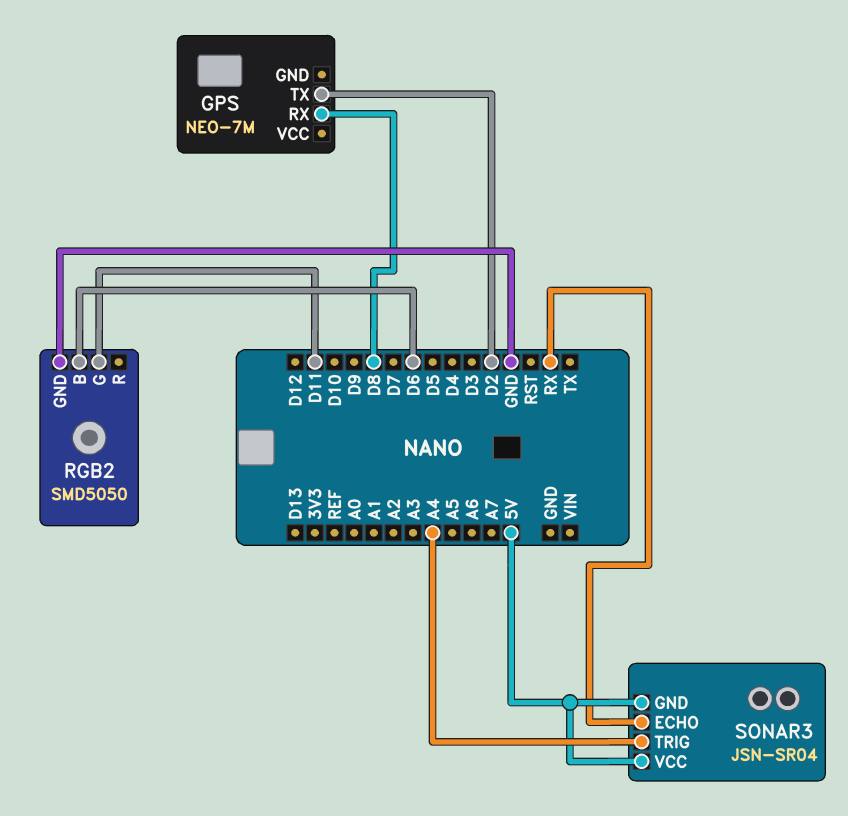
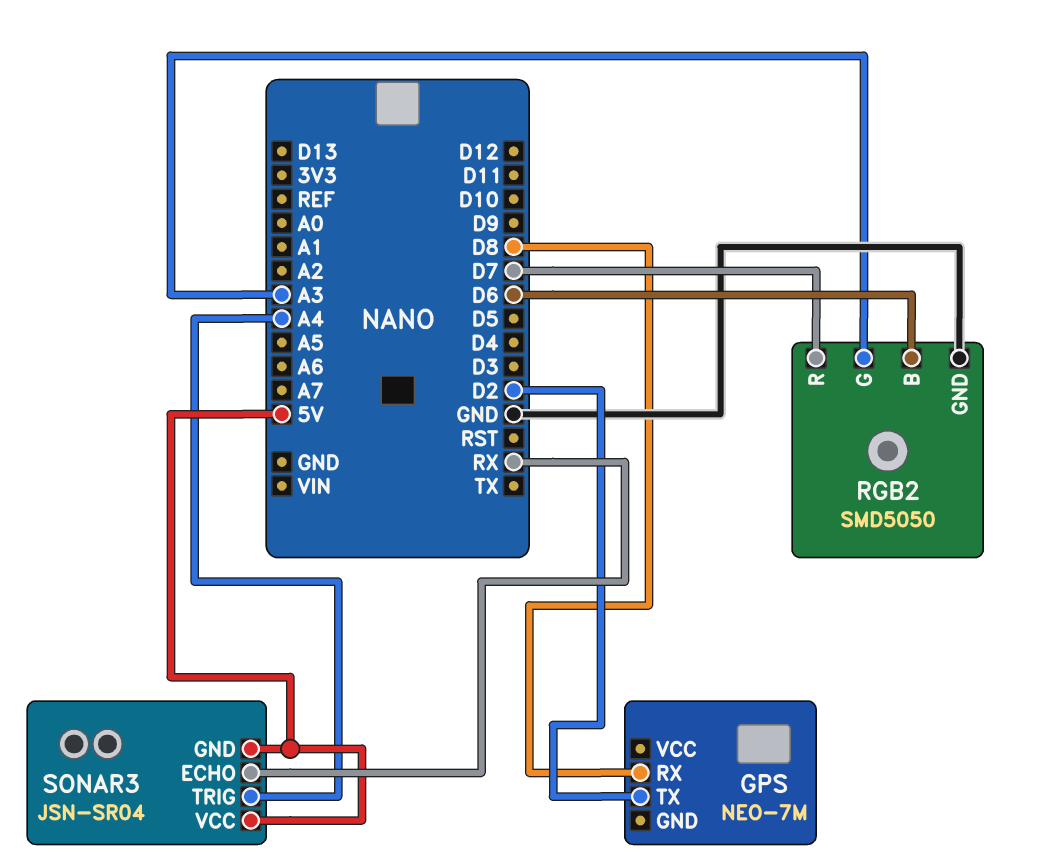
RGB2 pin G: D11 -> A3
RGB2 pin R: none -> D7

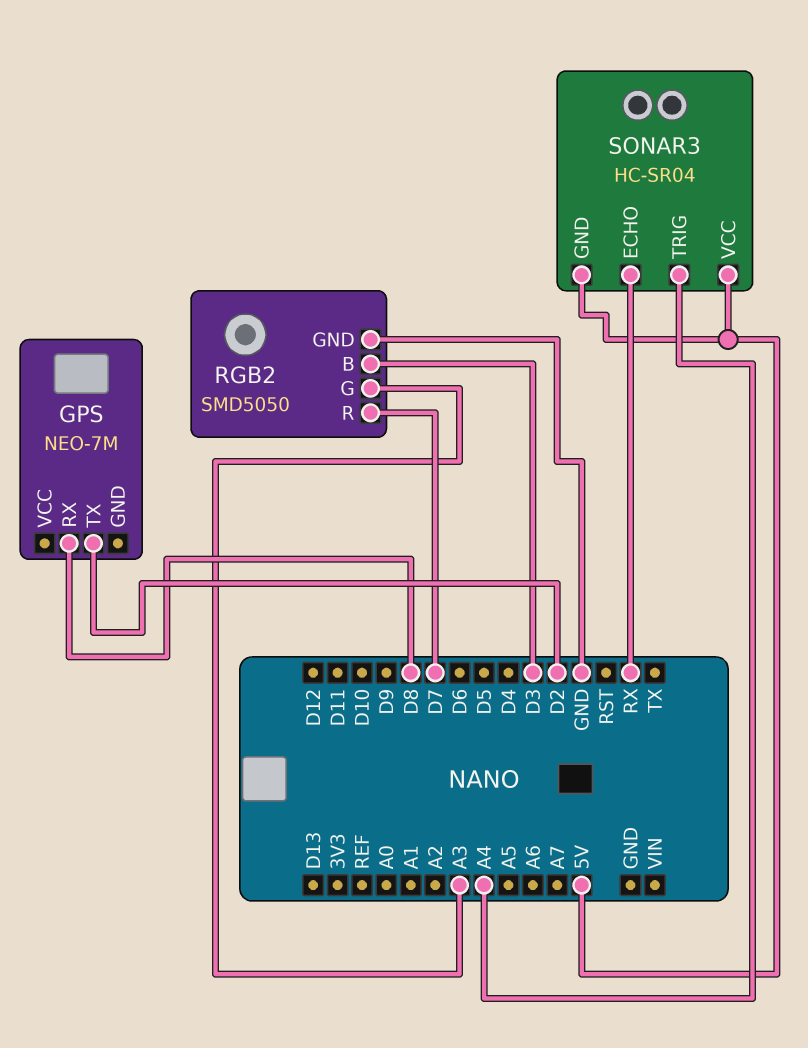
RGB2 pin B: D6 -> D3
SONAR3: JSN-SR04 -> HC-SR04

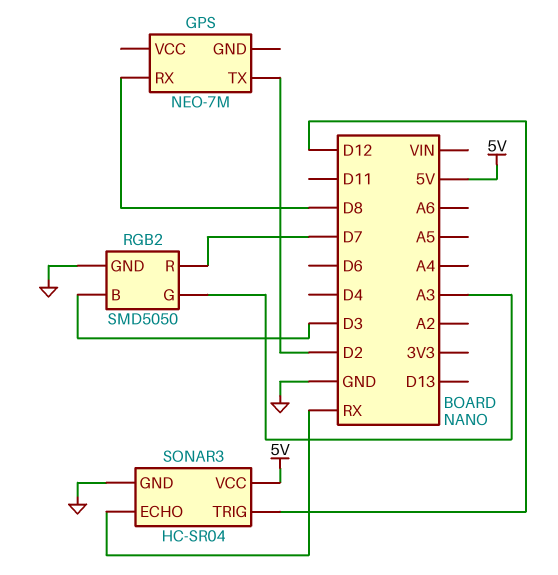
SONAR3 pin GND: 5V -> GND
SONAR3 pin TRIG: A4 -> D12

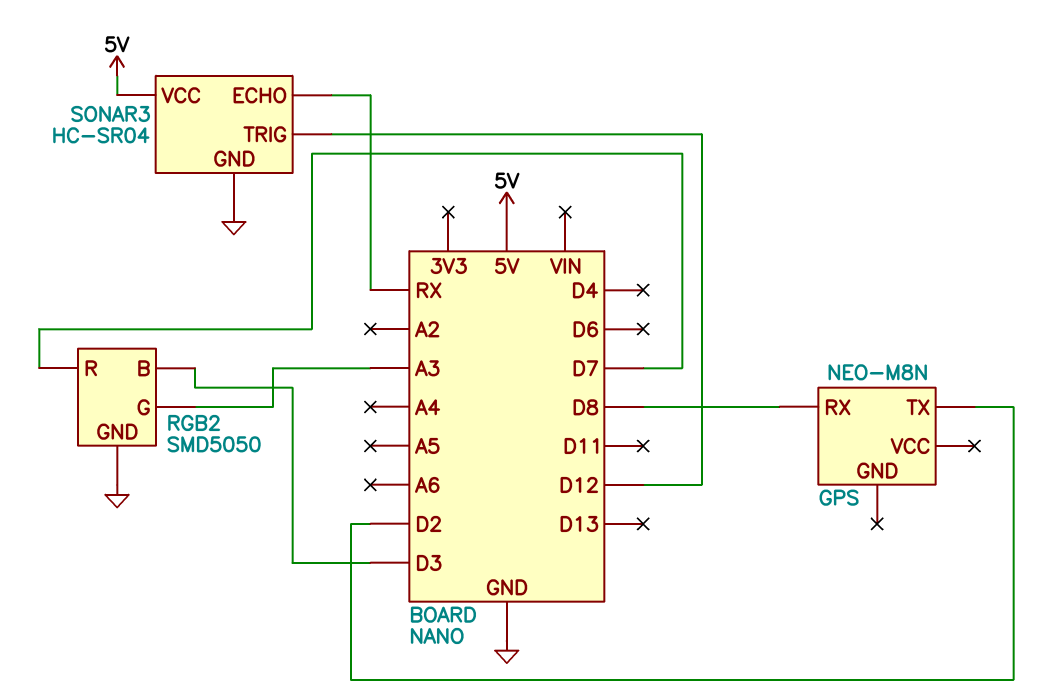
GPS: NEO-7M -> NEO-M8N

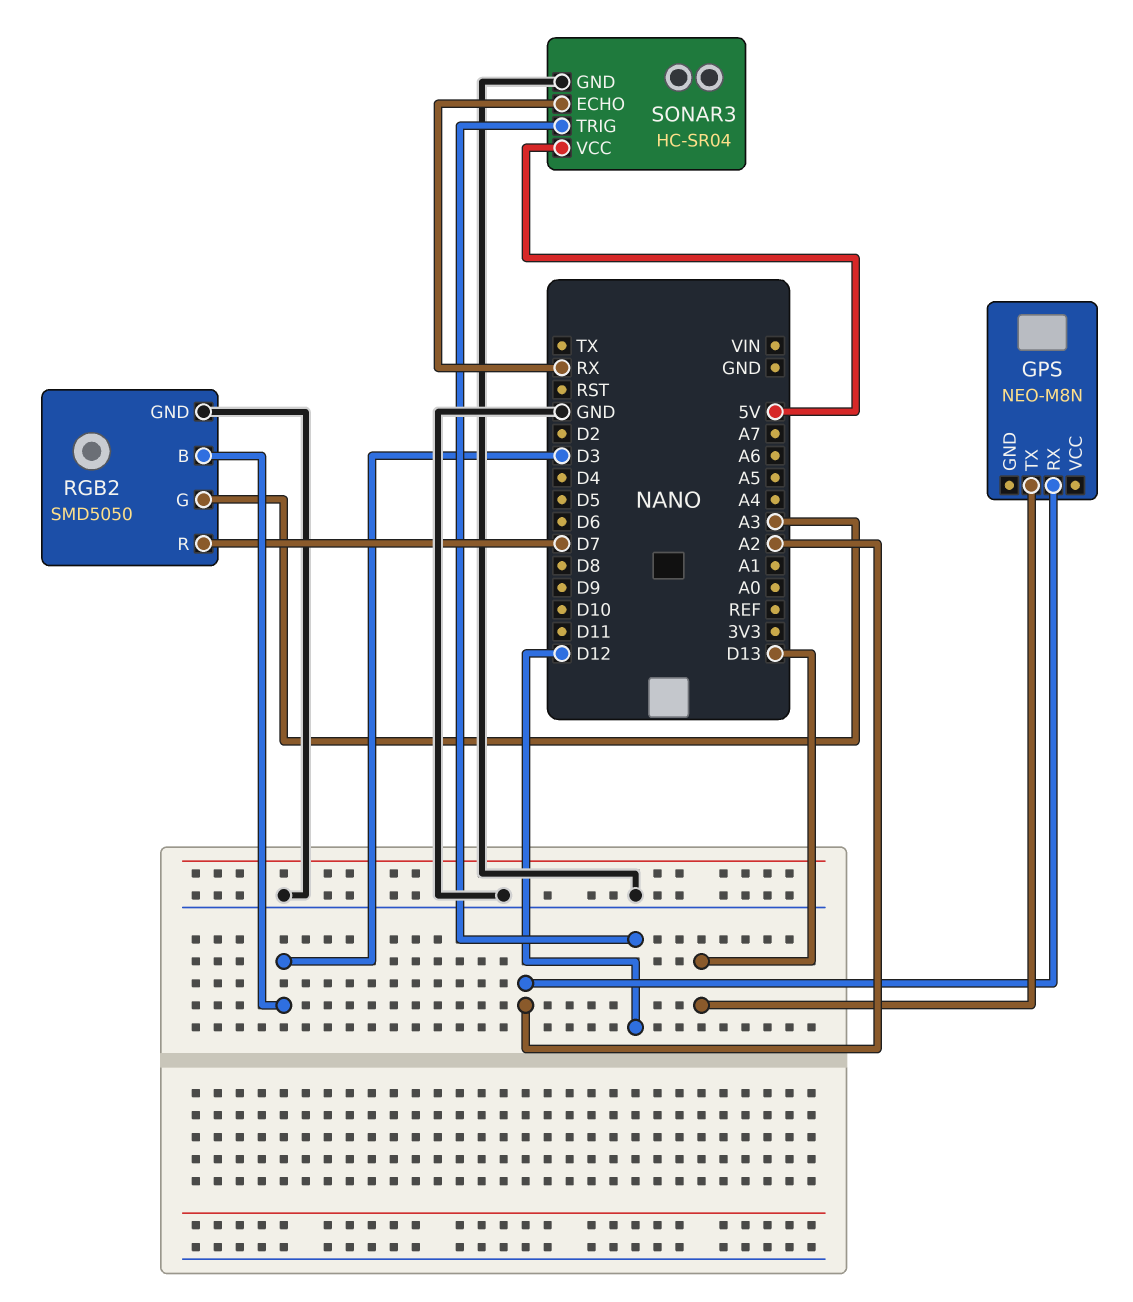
GPS pin RX: D8 -> A2
GPS pin TX: D2 -> D13

